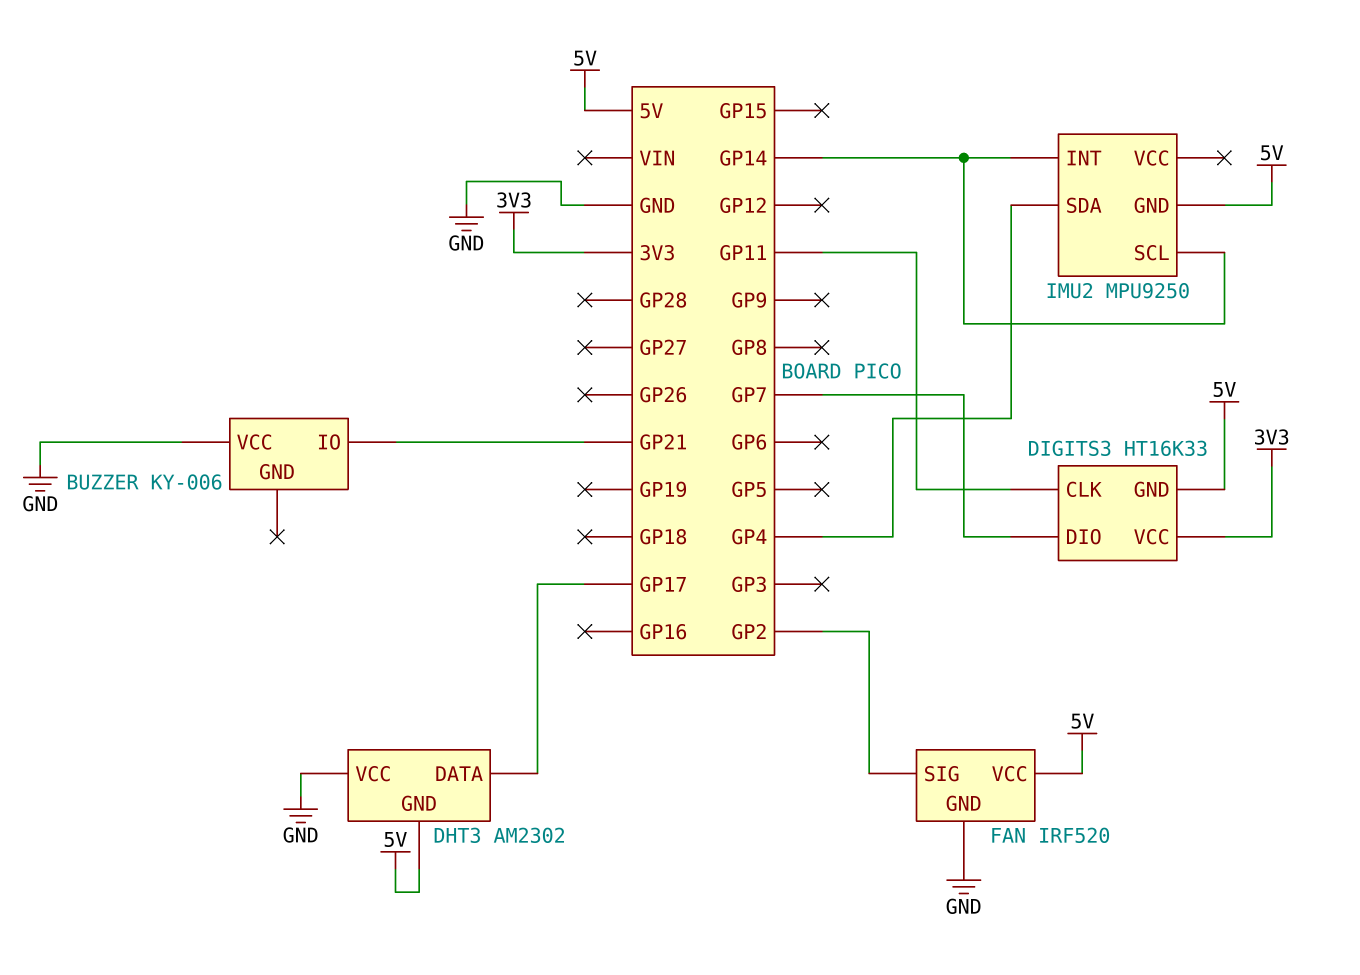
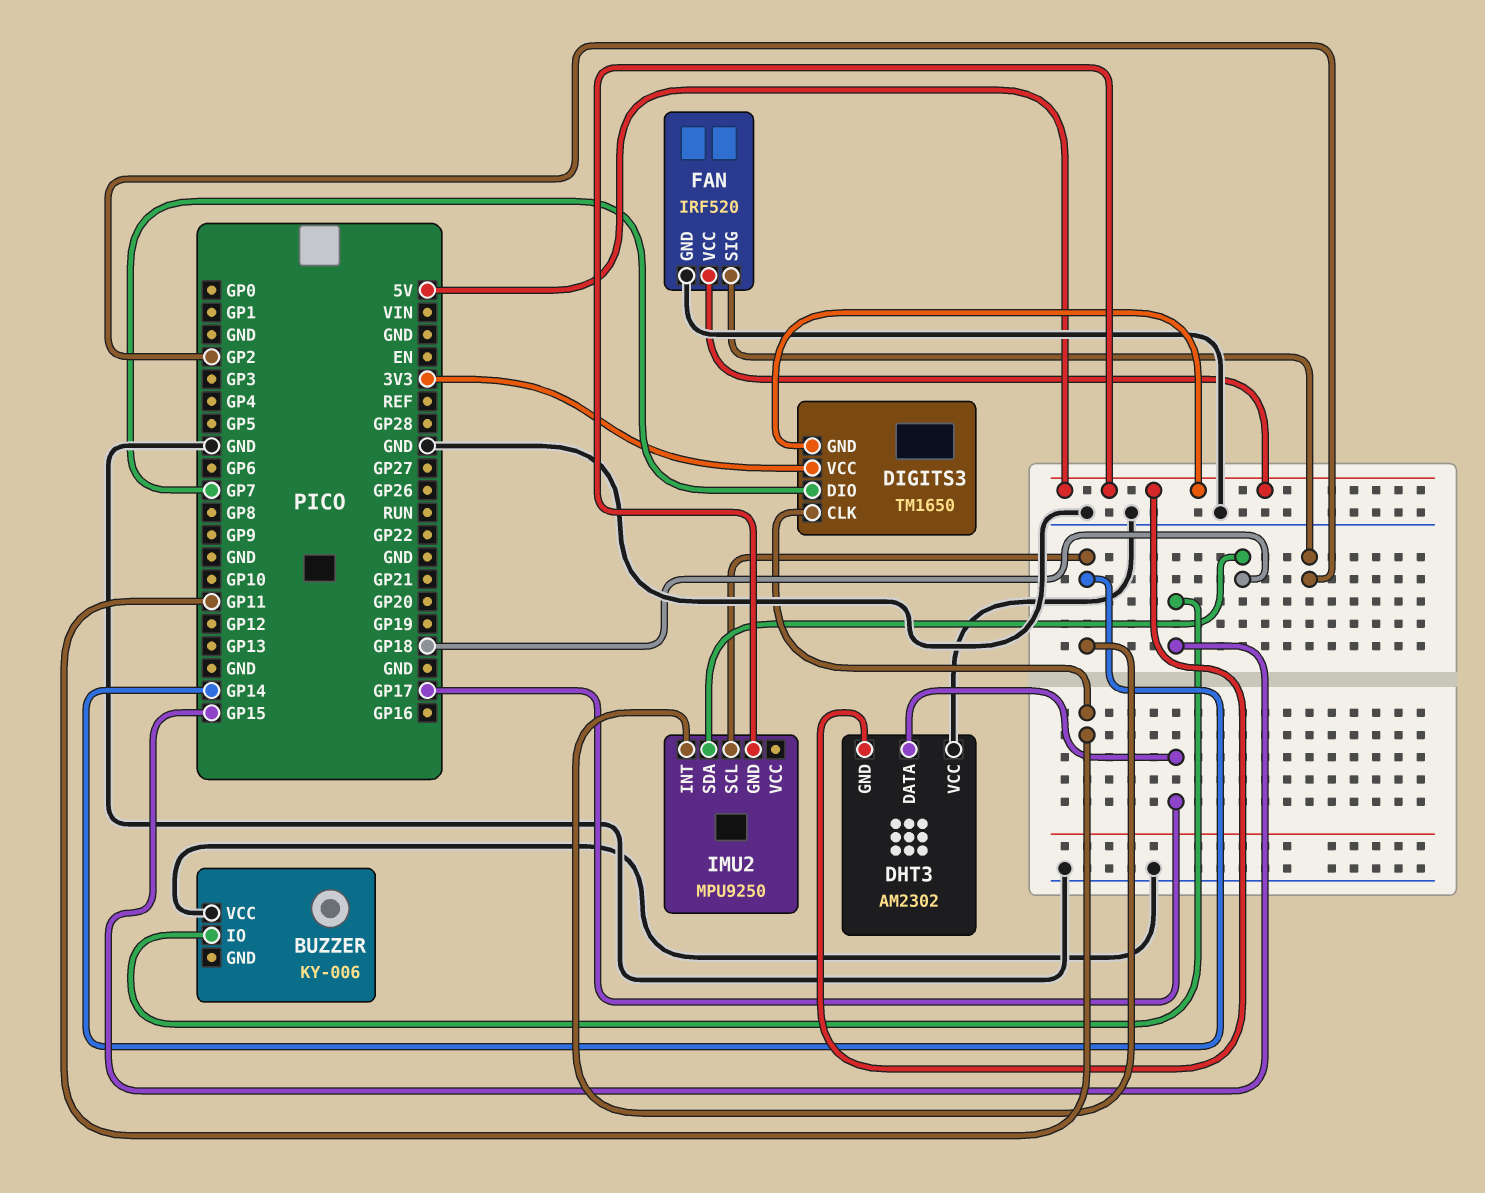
BUZZER pin IO: GP21 -> GP15
DIGITS3: HT16K33 -> TM1650
IMU2 pin SDA: GP4 -> GP18

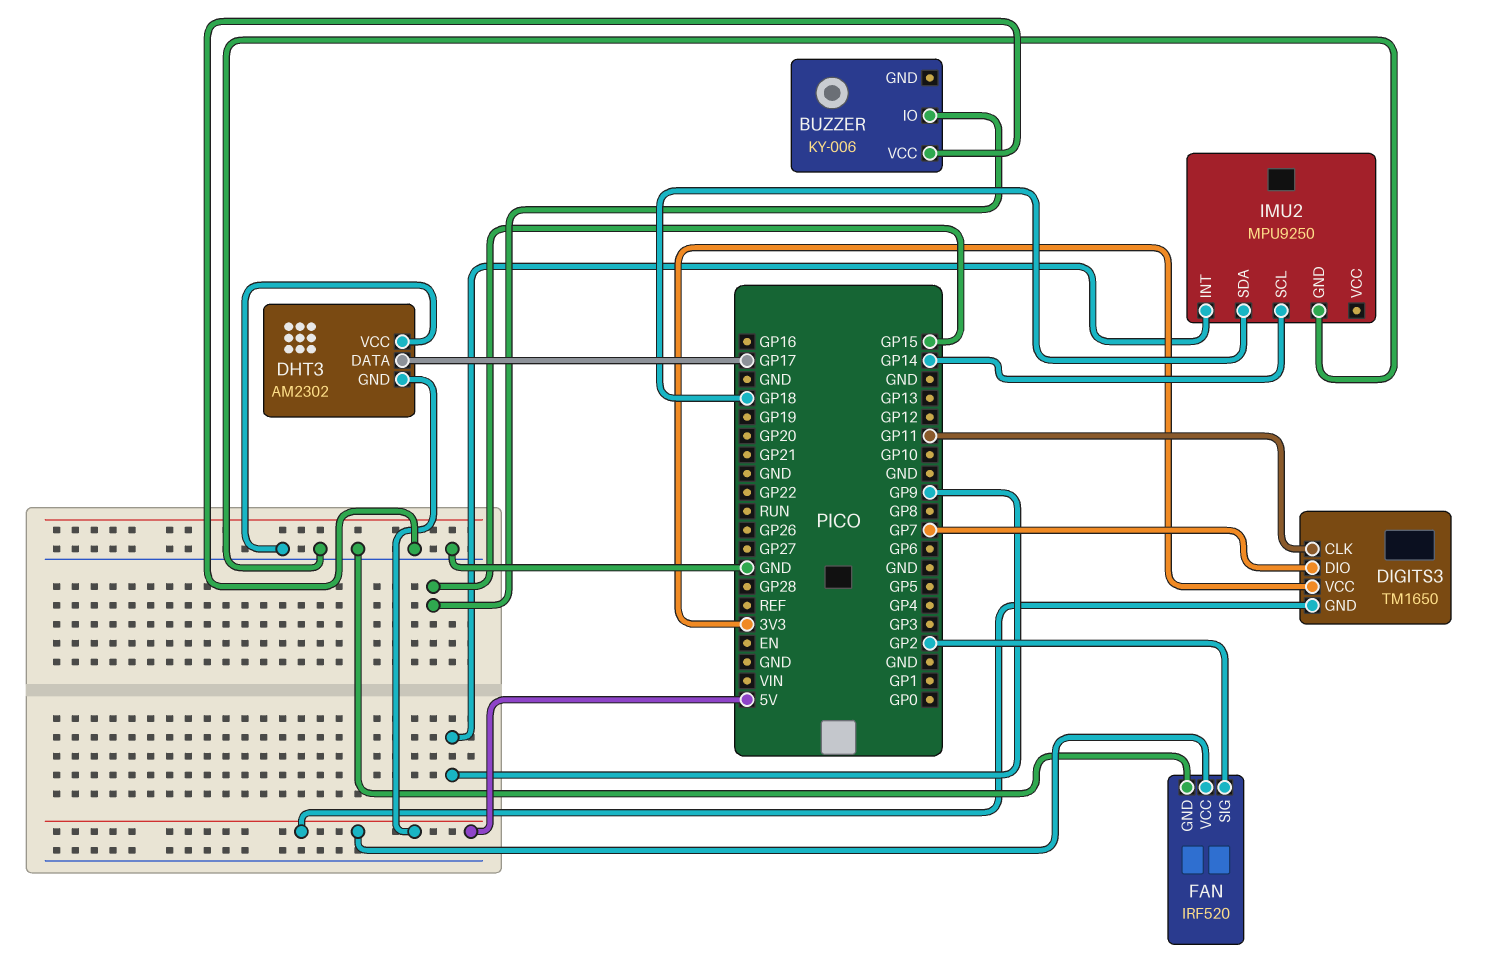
IMU2 pin GND: 5V -> GND
IMU2 pin INT: GP14 -> GP9

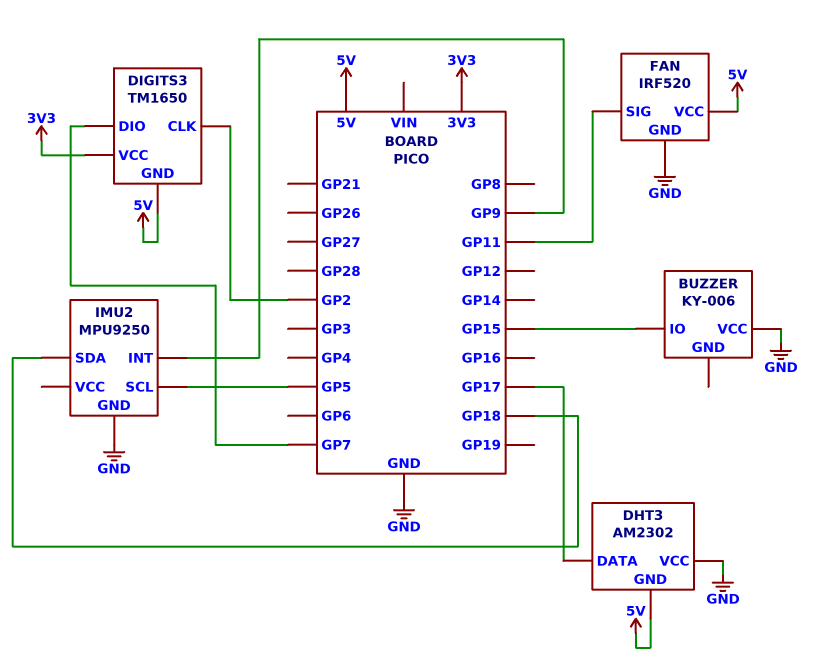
DIGITS3 pin CLK: GP11 -> GP2
FAN pin SIG: GP2 -> GP11
IMU2 pin SCL: GP14 -> GP5

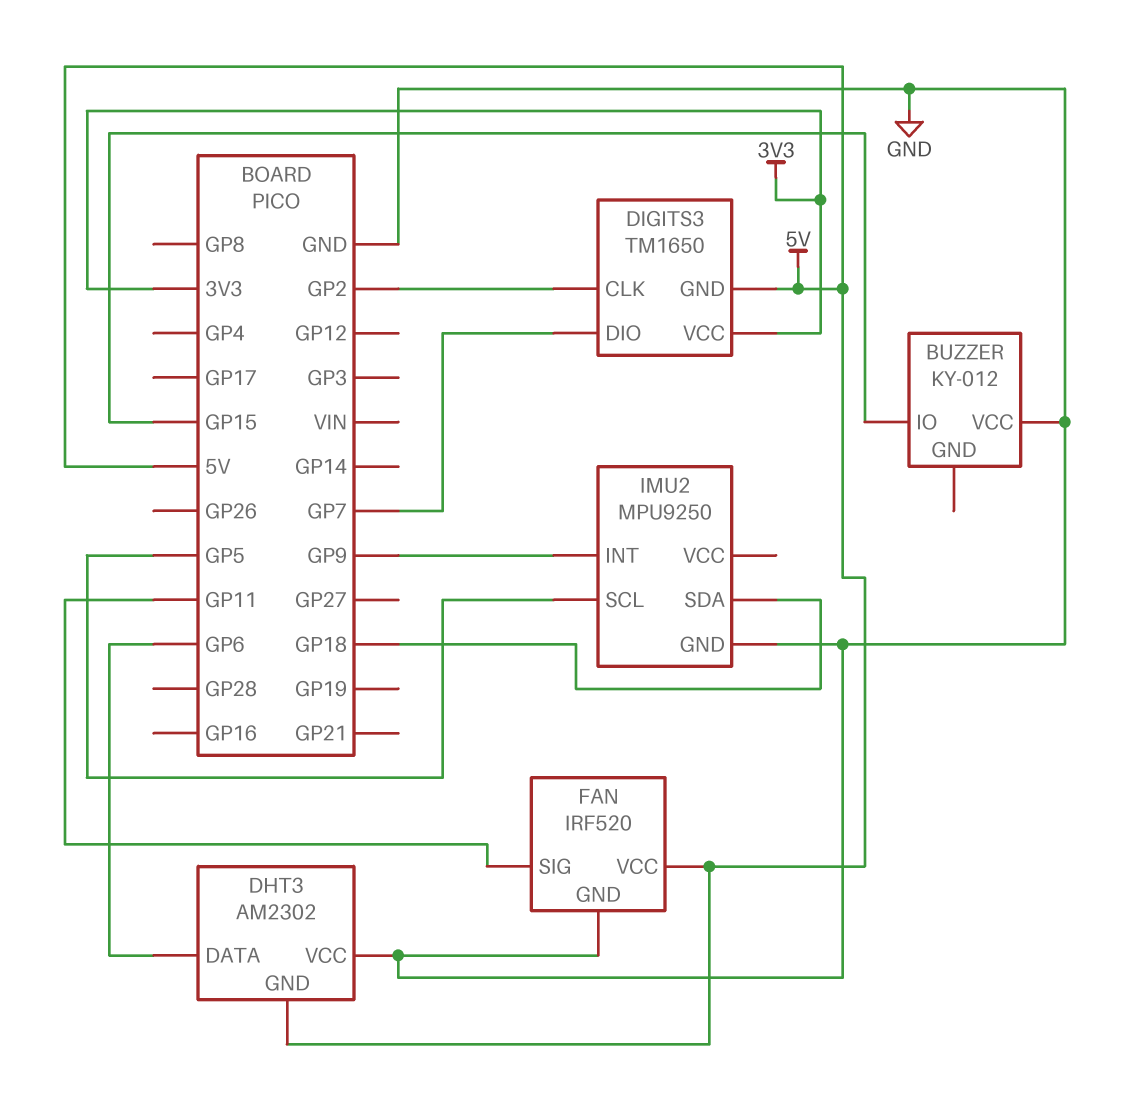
BUZZER: KY-006 -> KY-012
DHT3 pin DATA: GP17 -> GP6

